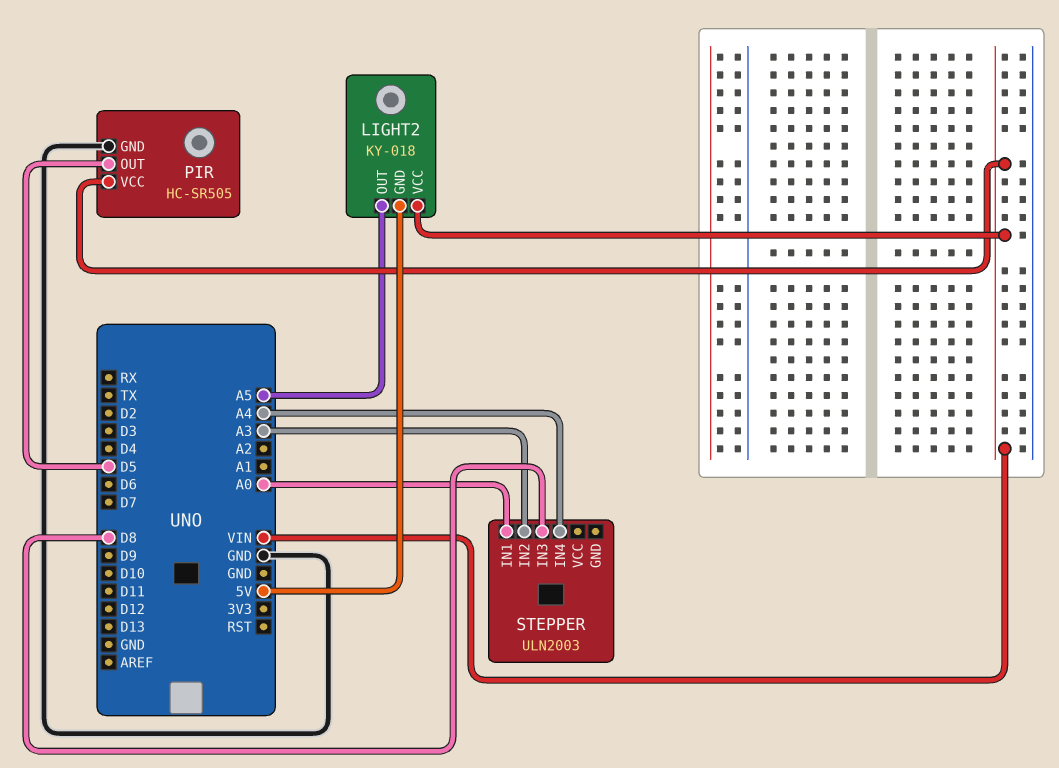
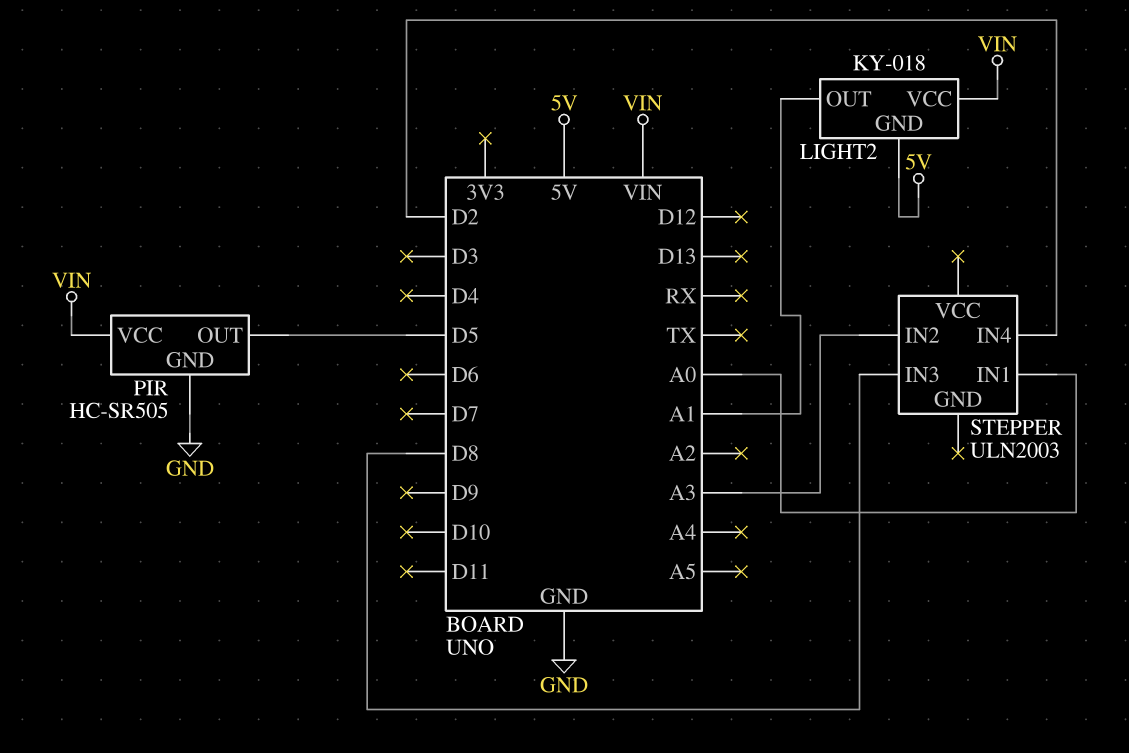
LIGHT2 pin OUT: A5 -> A1
STEPPER pin IN4: A4 -> D2

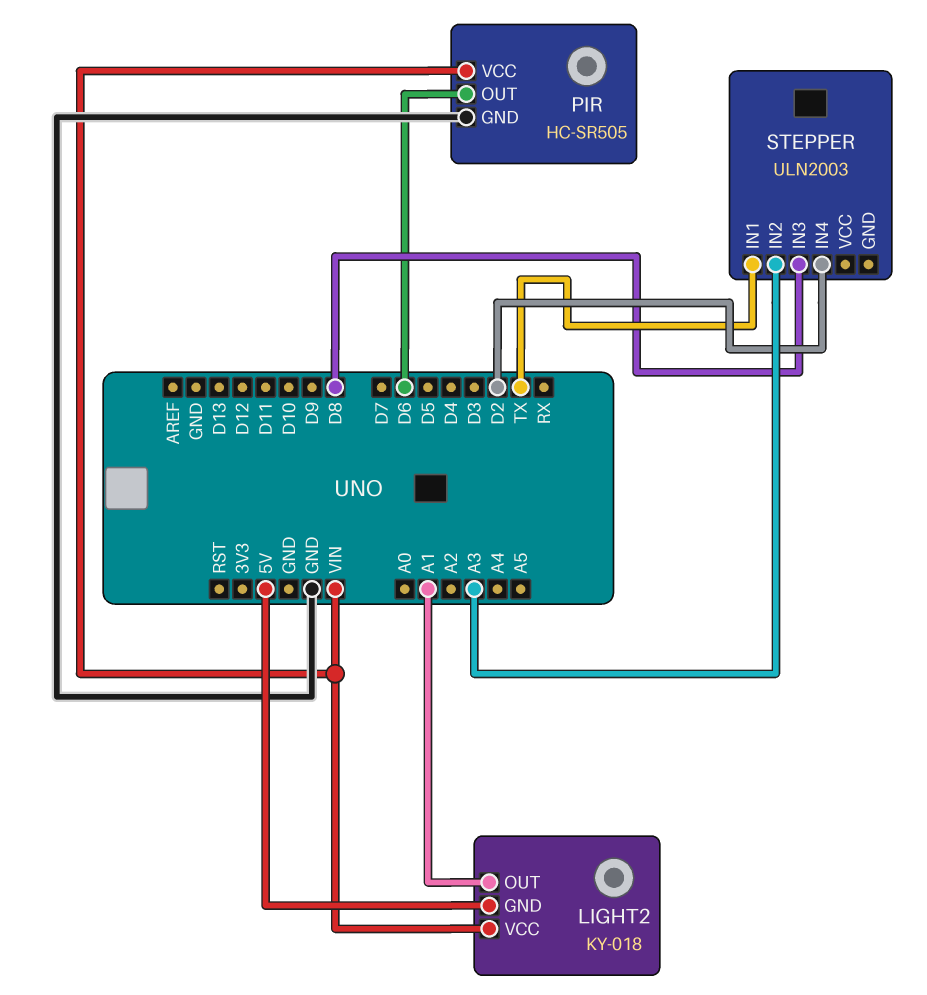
PIR pin OUT: D5 -> D6
STEPPER pin IN1: A0 -> TX

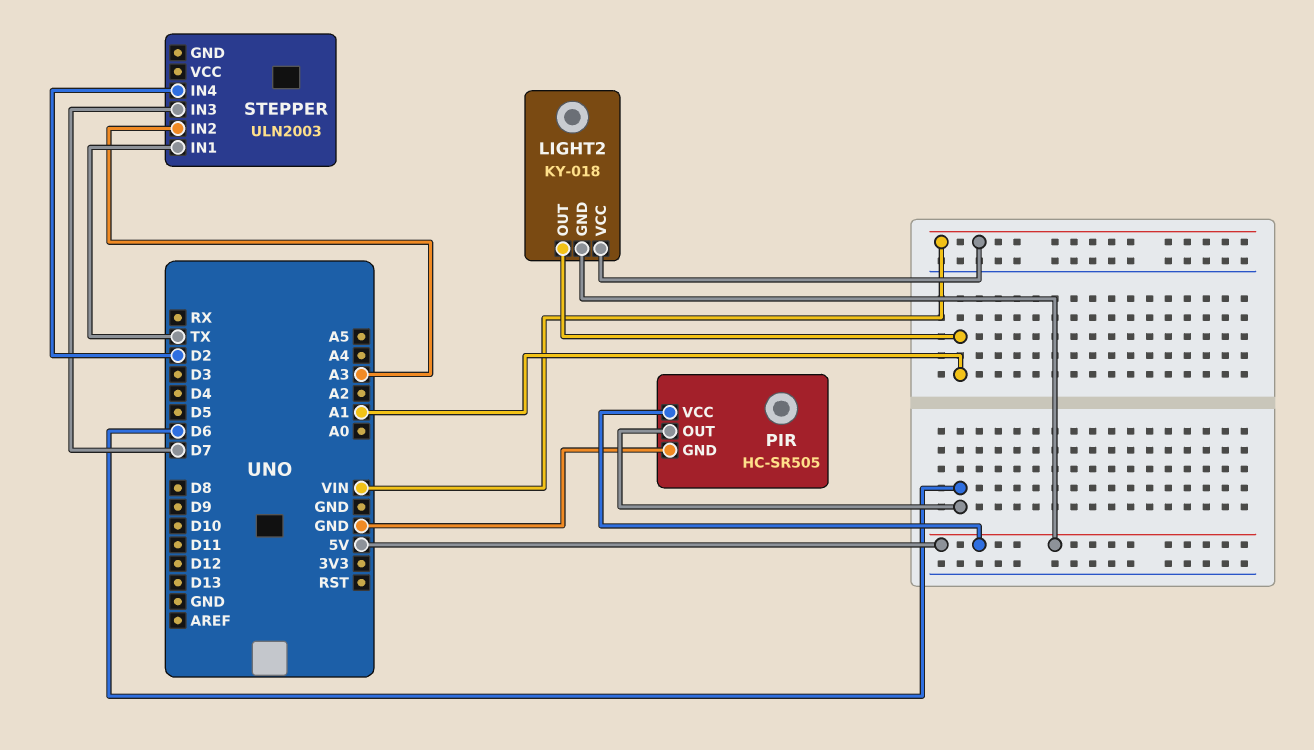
PIR pin VCC: VIN -> 5V
STEPPER pin IN3: D8 -> D7

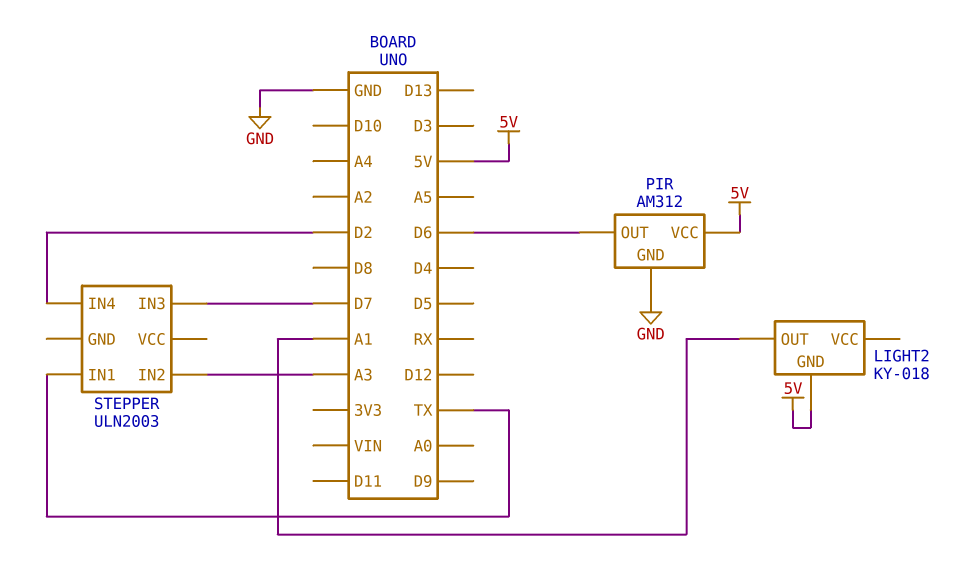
LIGHT2 pin VCC: VIN -> none
PIR: HC-SR505 -> AM312

